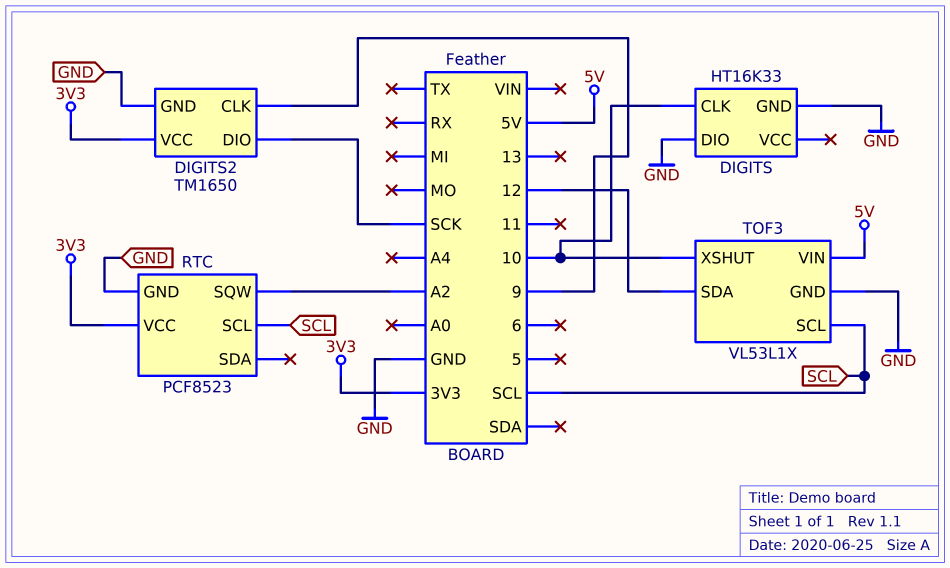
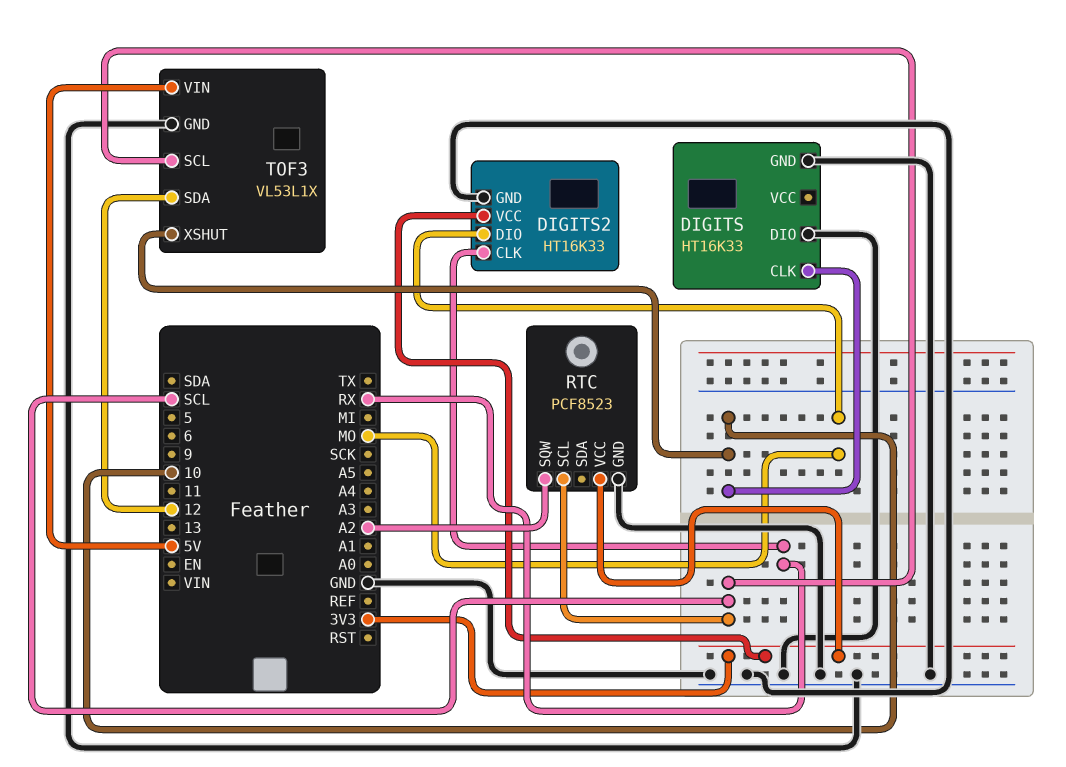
DIGITS2: TM1650 -> HT16K33
DIGITS2 pin CLK: 9 -> RX
DIGITS2 pin DIO: SCK -> MO

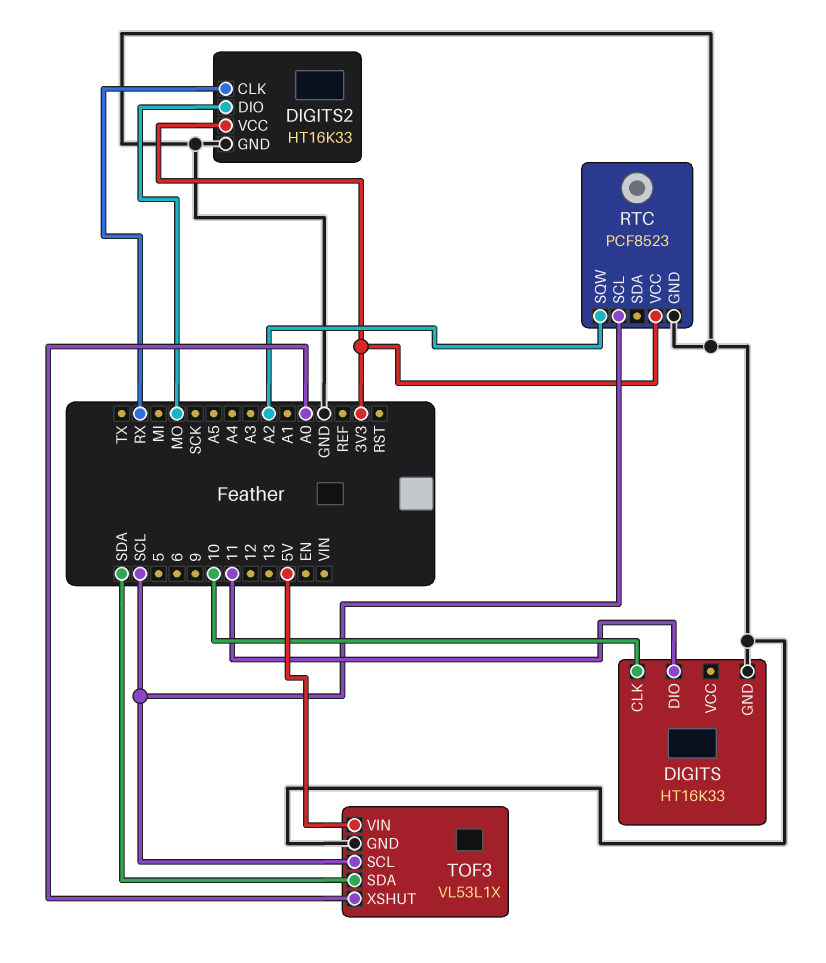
DIGITS pin DIO: GND -> 11
TOF3 pin SDA: 12 -> SDA
TOF3 pin XSHUT: 10 -> A0

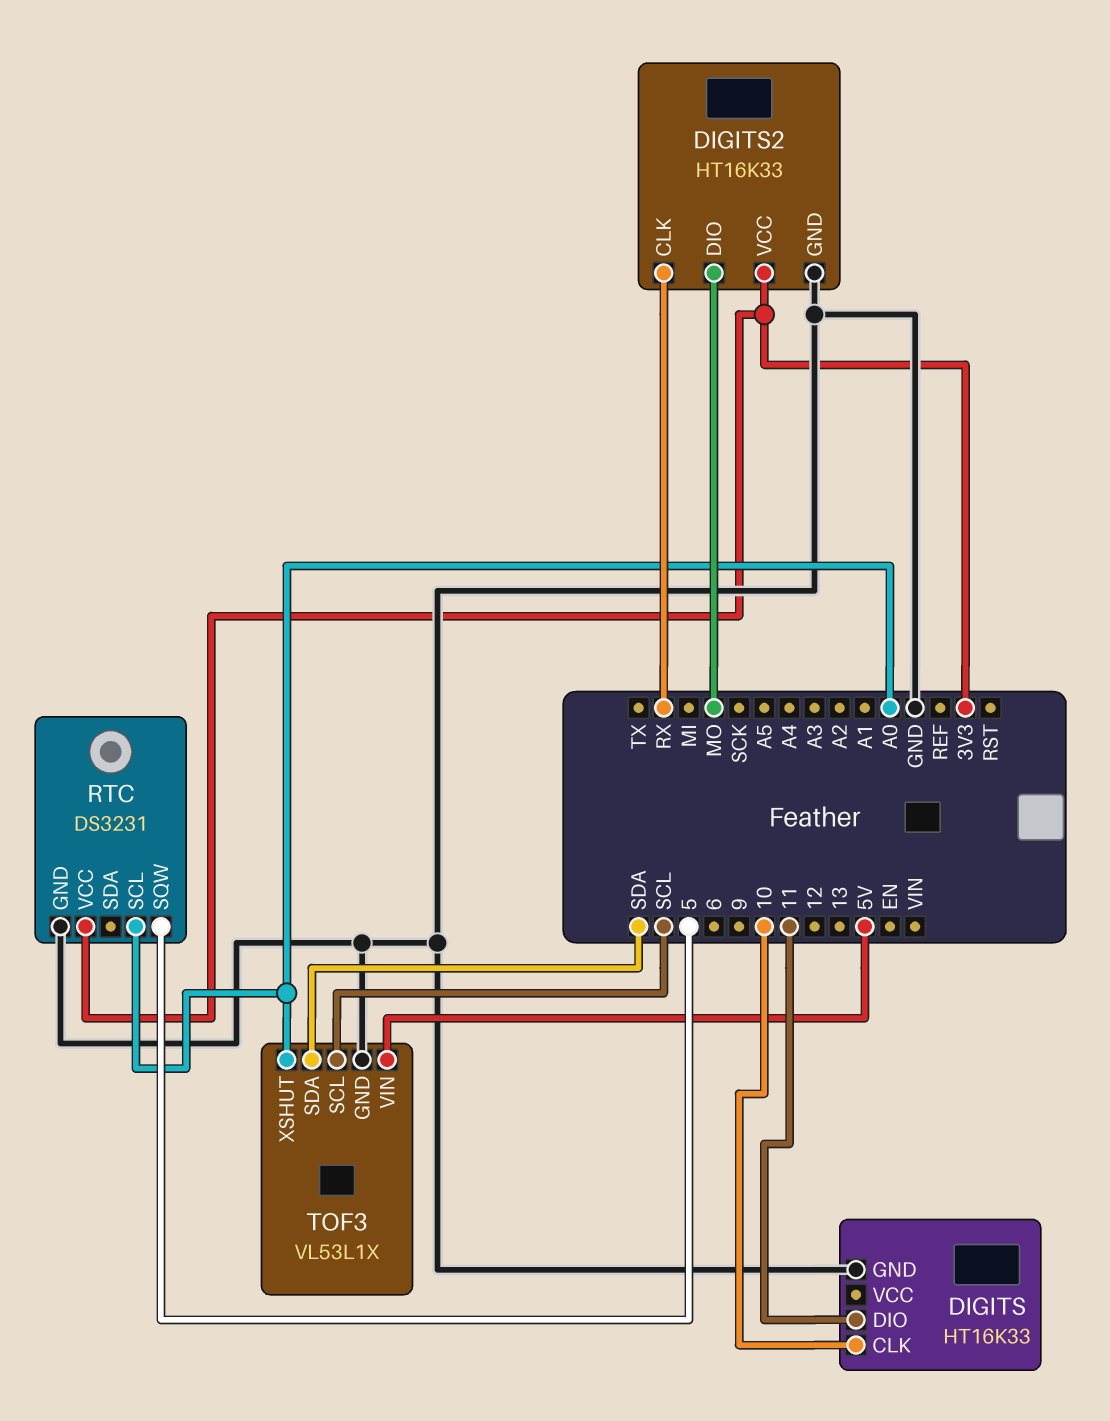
RTC: PCF8523 -> DS3231
RTC pin SCL: SCL -> A0
RTC pin SQW: A2 -> 5

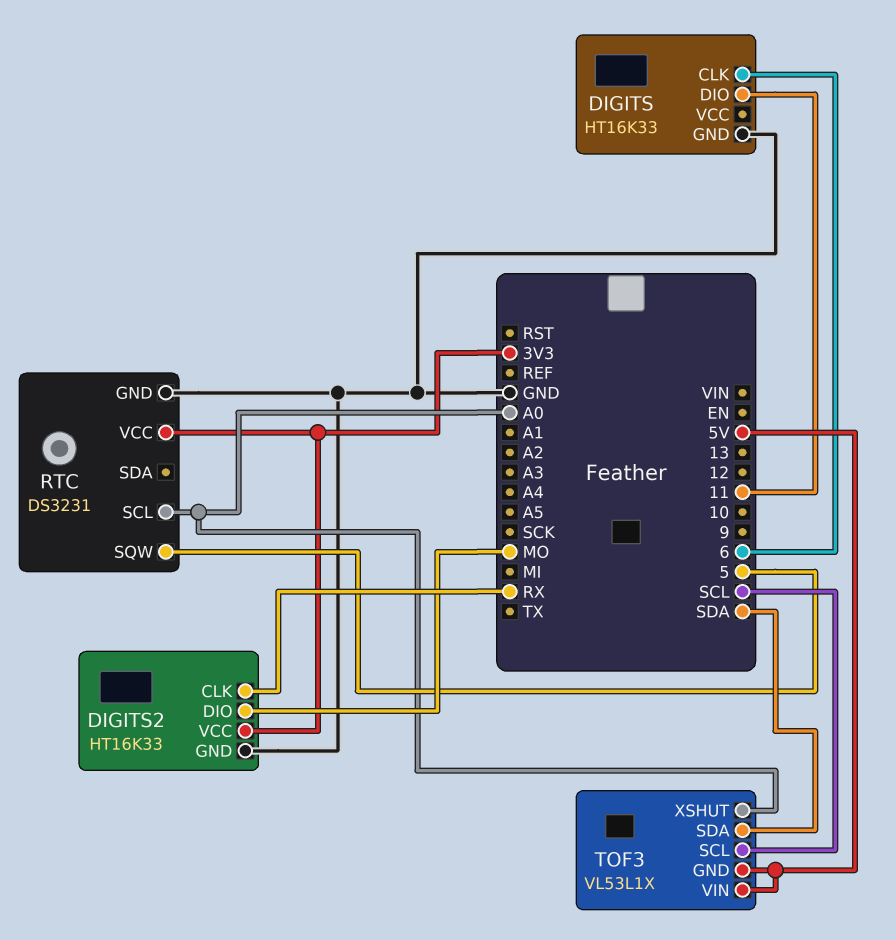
DIGITS pin CLK: 10 -> 6
TOF3 pin GND: GND -> 5V

